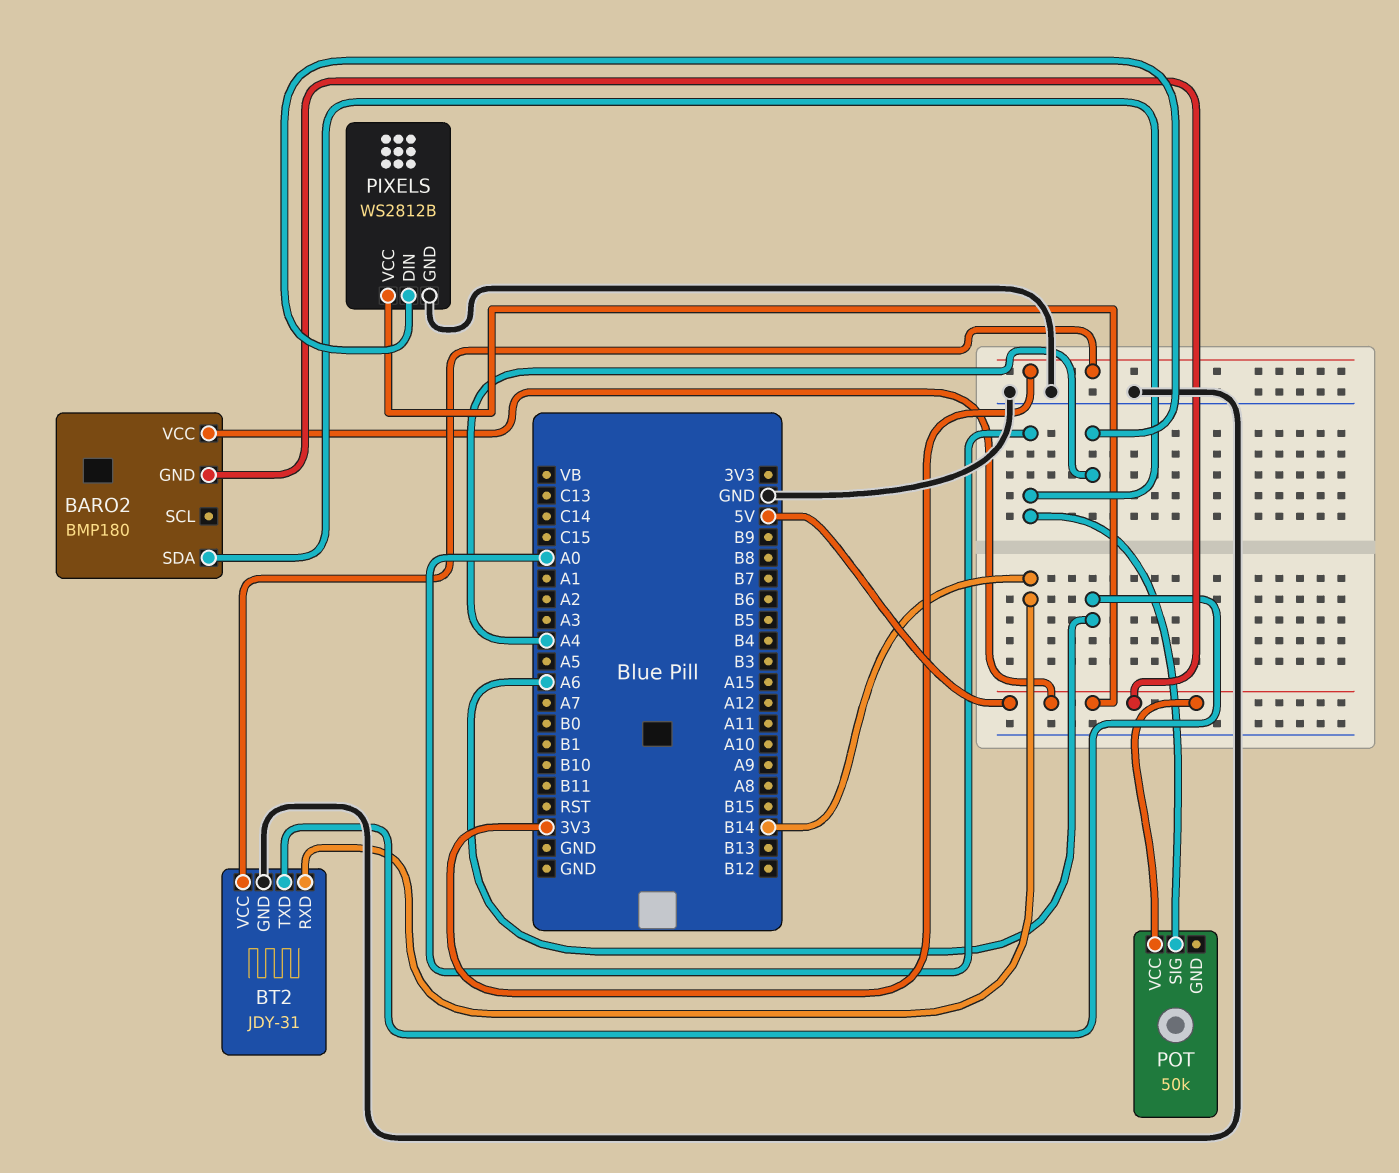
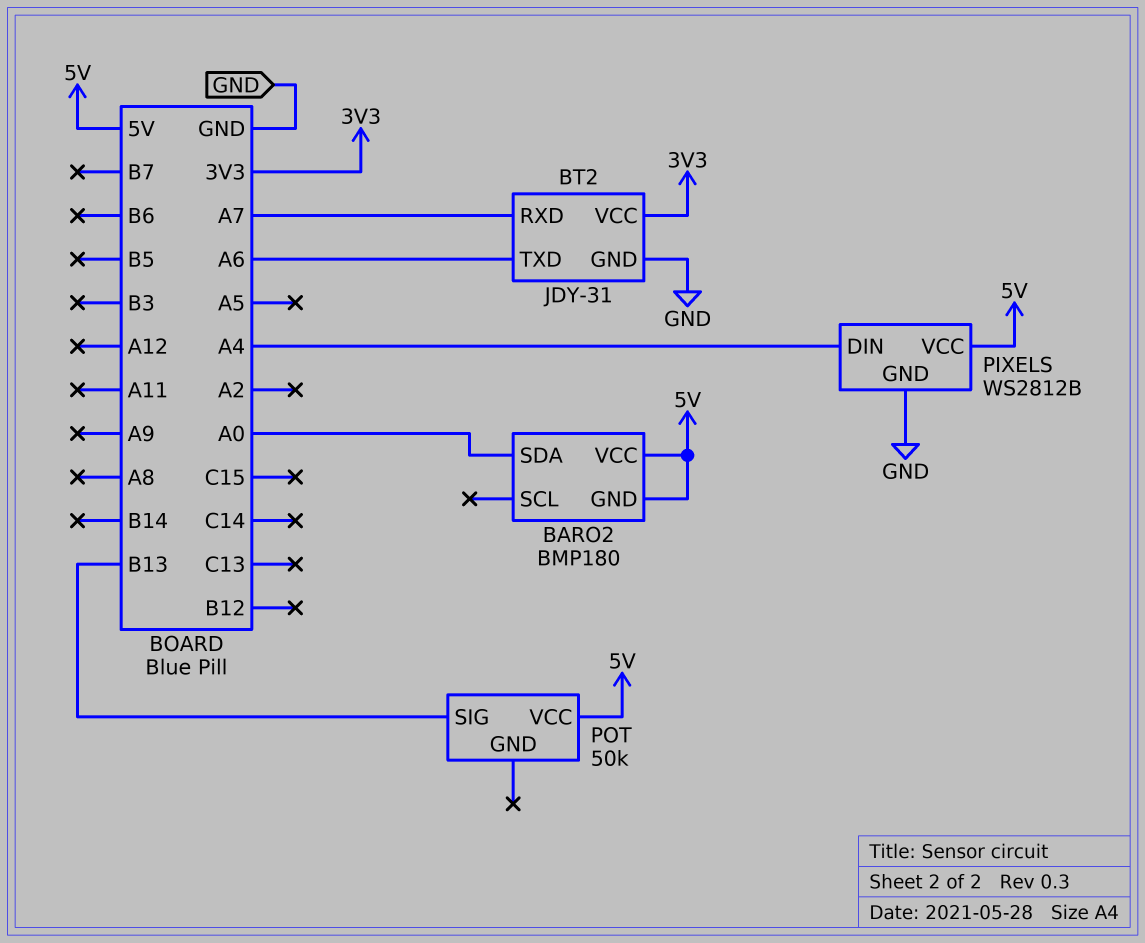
BT2 pin RXD: B14 -> A7
POT pin SIG: A0 -> B13

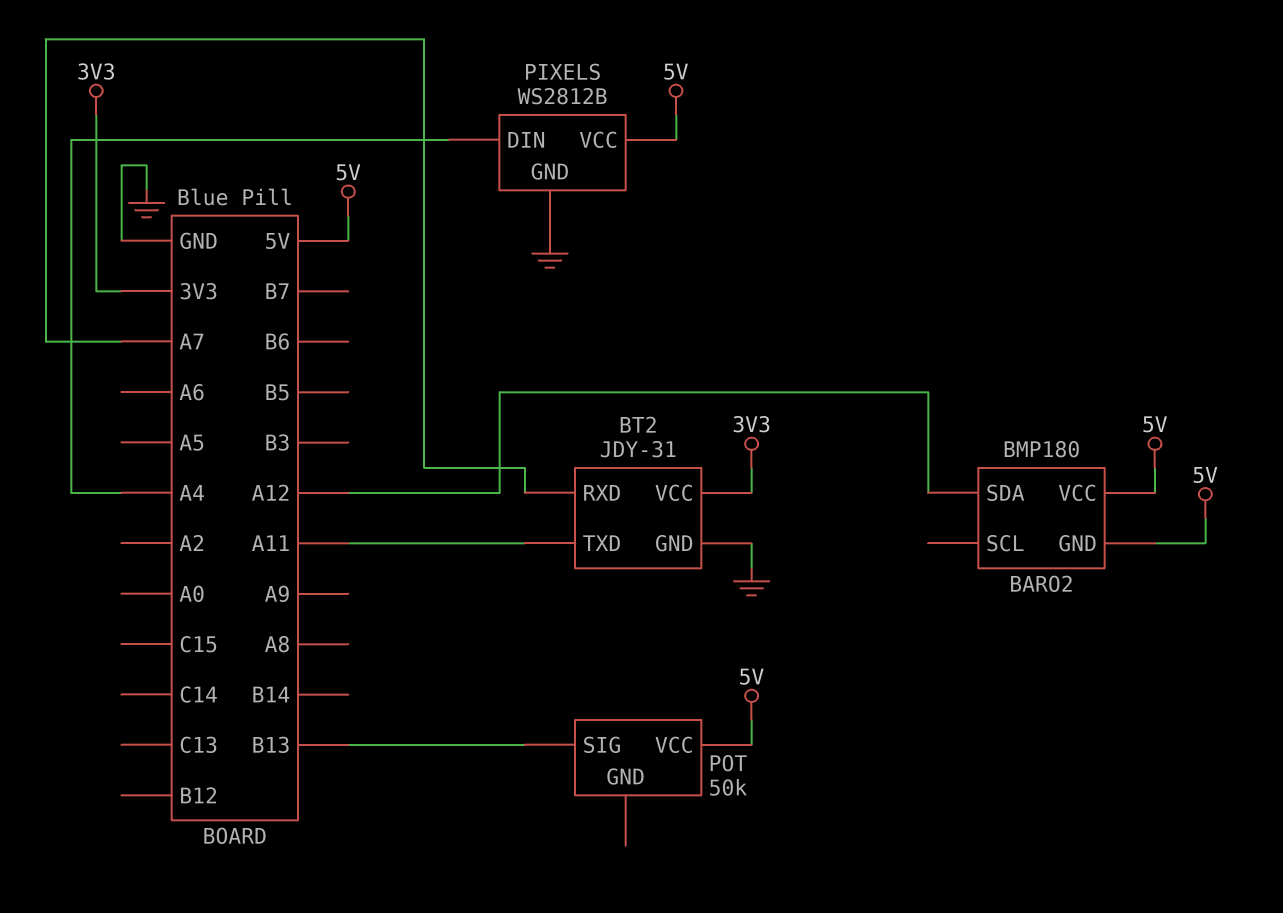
BARO2 pin SDA: A0 -> A12
BT2 pin TXD: A6 -> A11

